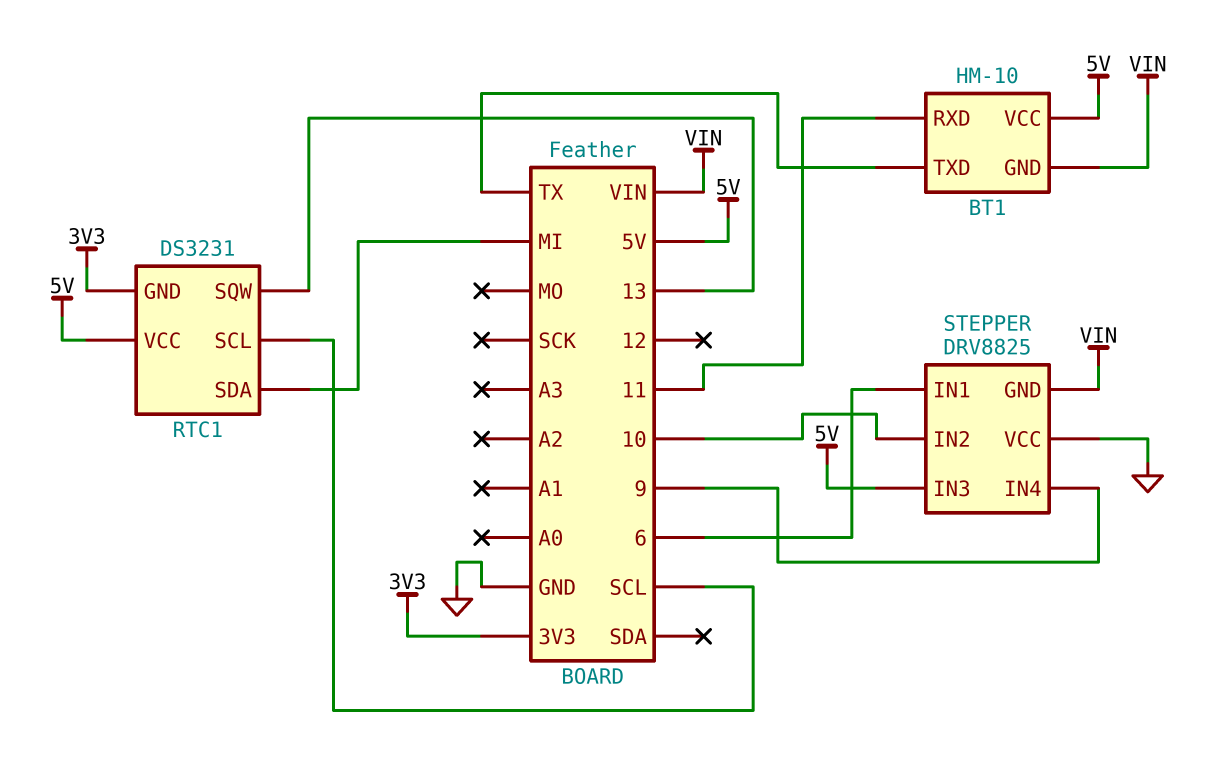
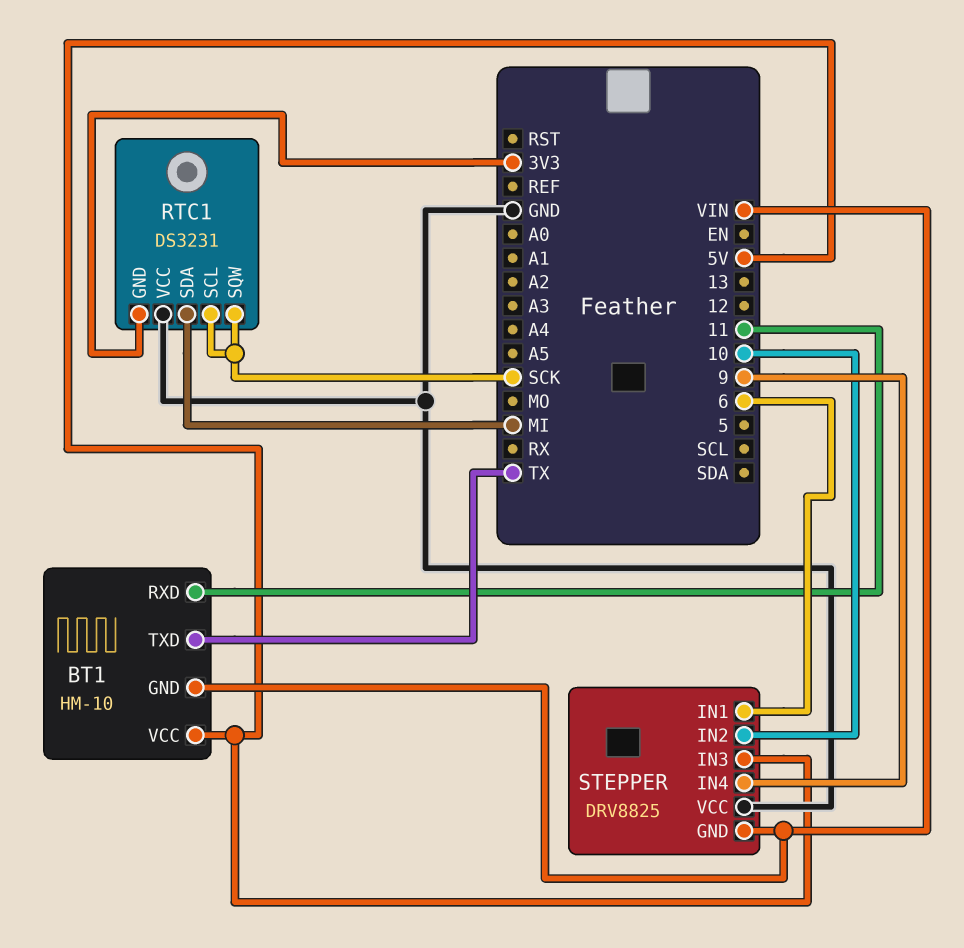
RTC1 pin SCL: SCL -> SCK
RTC1 pin SQW: 13 -> SCK
RTC1 pin VCC: 5V -> GND

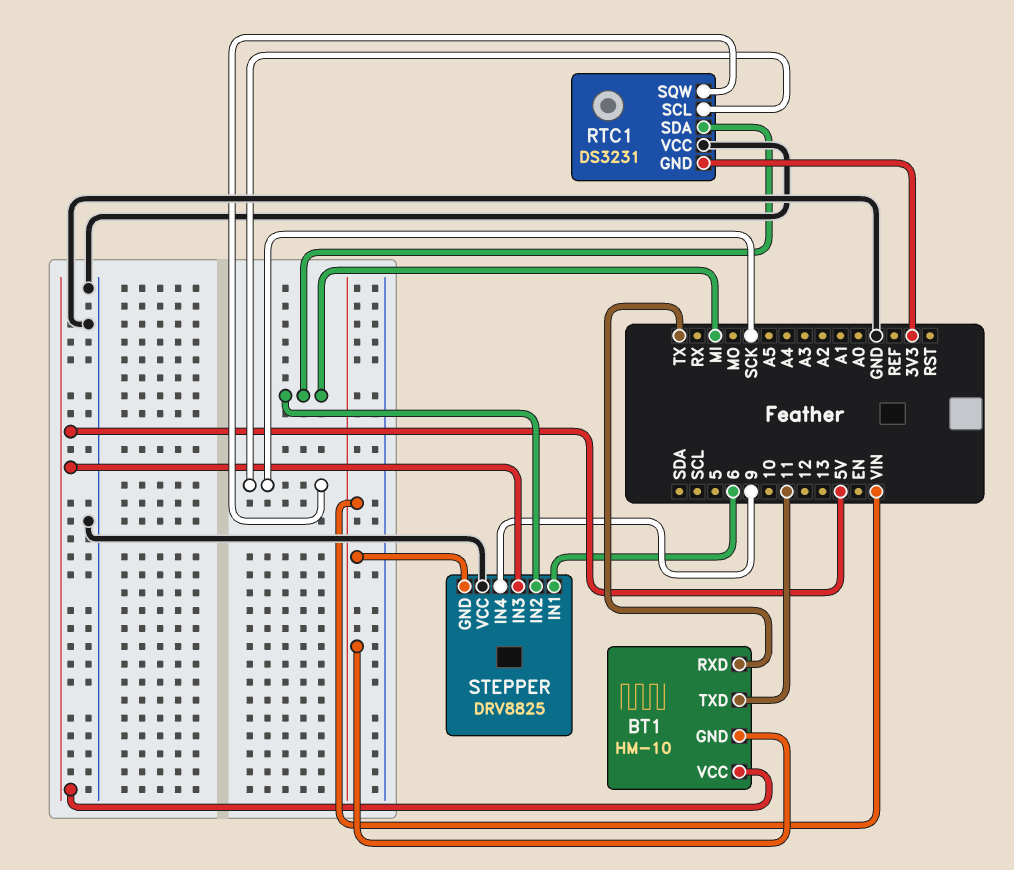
BT1 pin RXD: 11 -> TX
BT1 pin TXD: TX -> 11
STEPPER pin IN2: 10 -> MI

